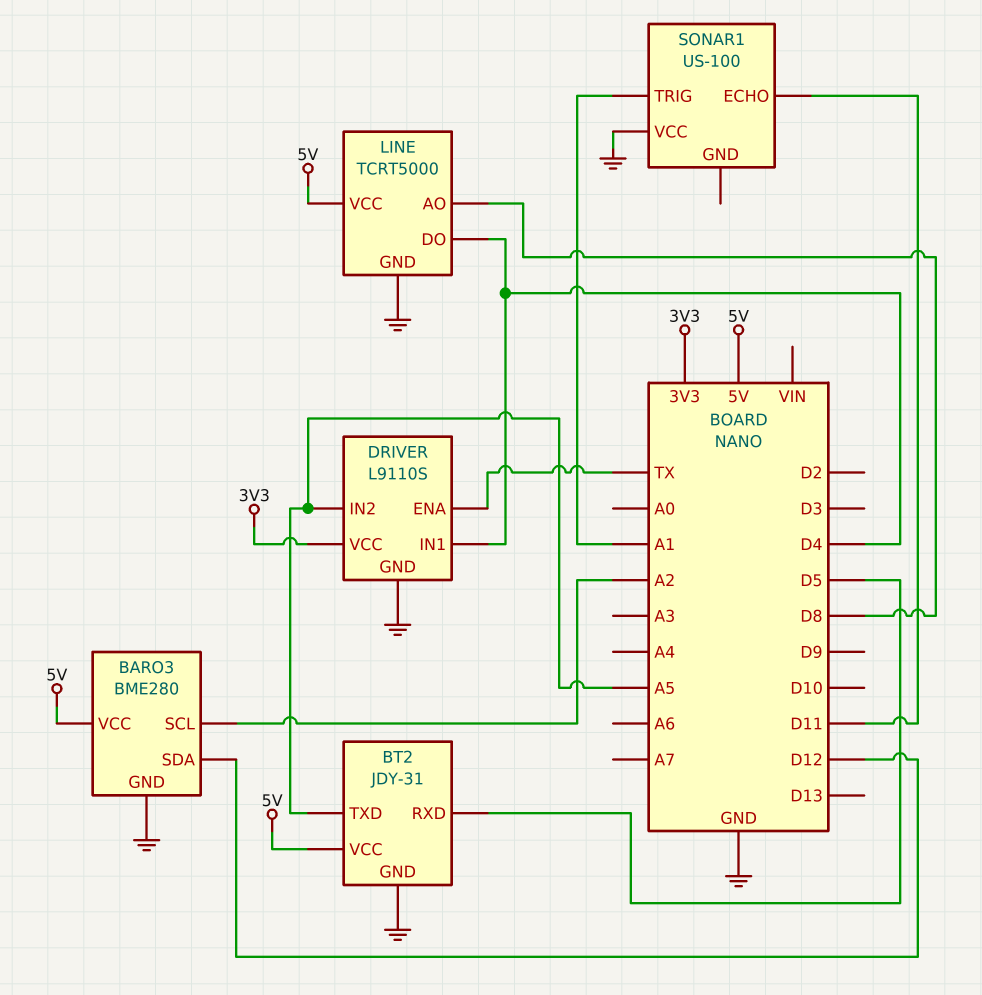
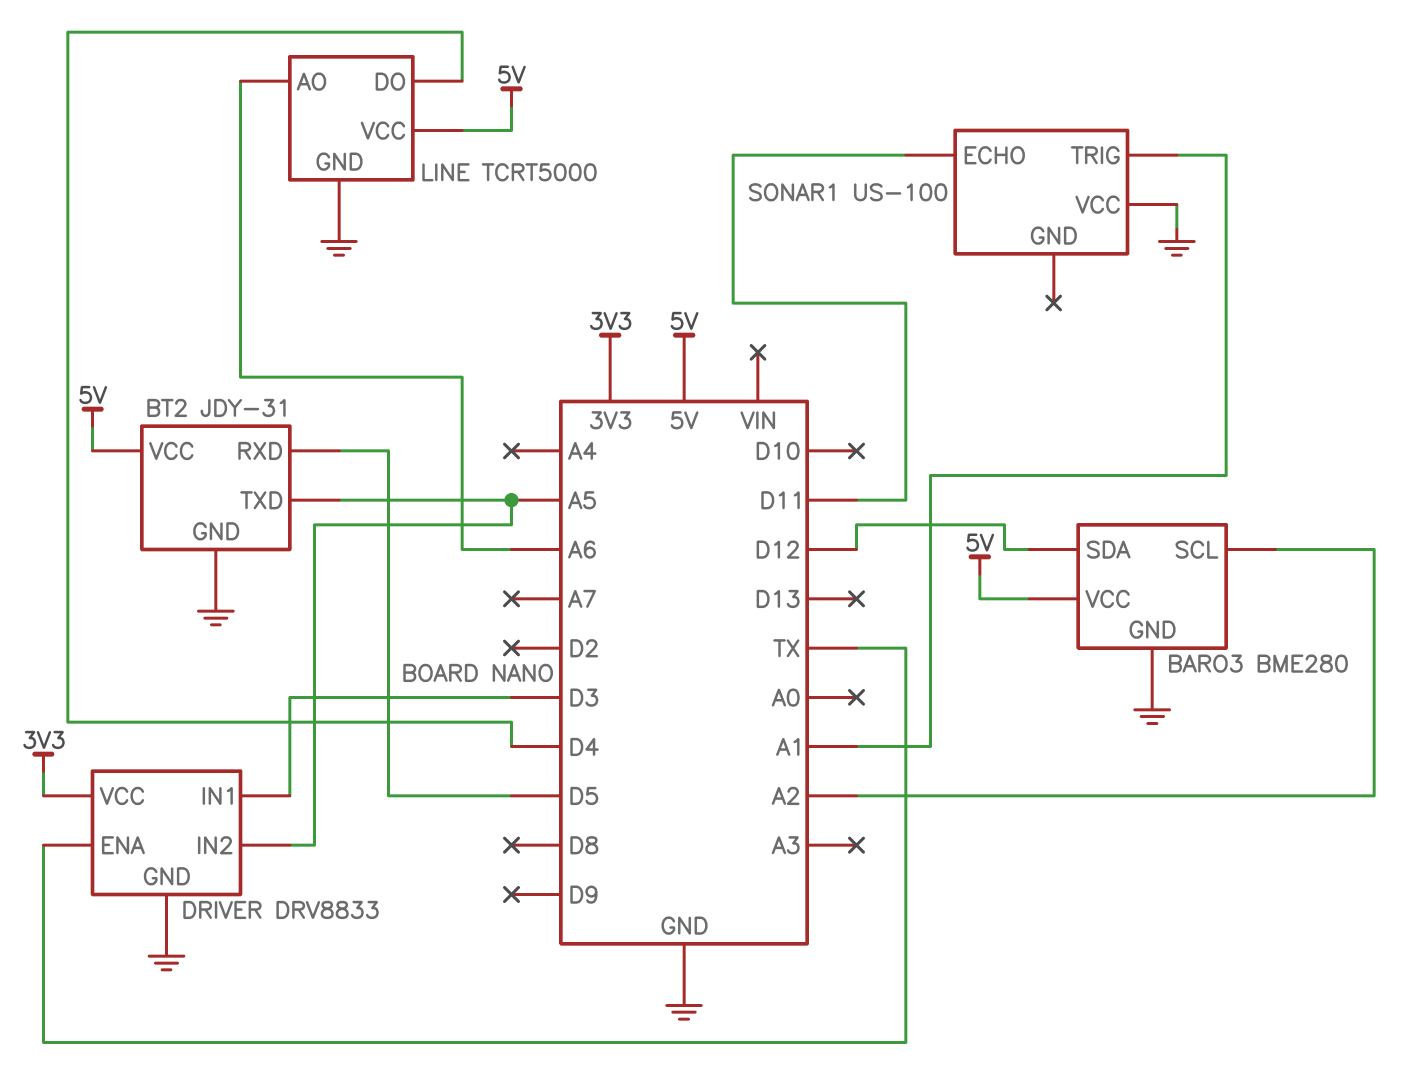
DRIVER: L9110S -> DRV8833
DRIVER pin IN1: D4 -> D3
LINE pin AO: D8 -> A6

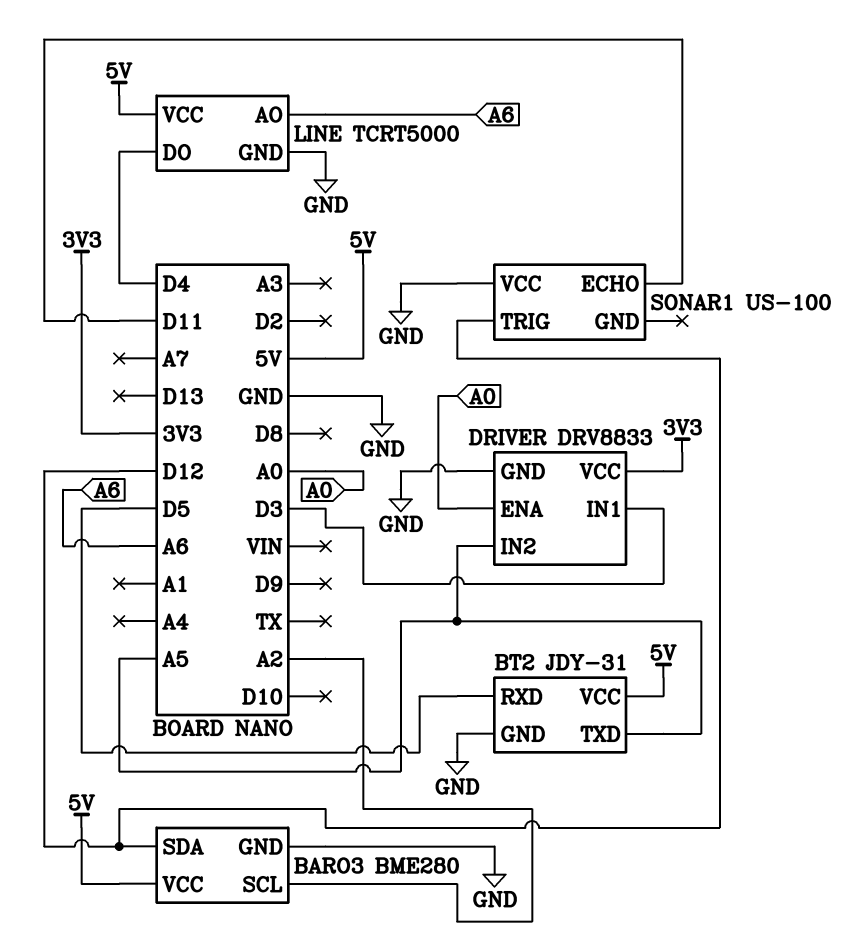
DRIVER pin ENA: TX -> A0
SONAR1 pin TRIG: A1 -> D12

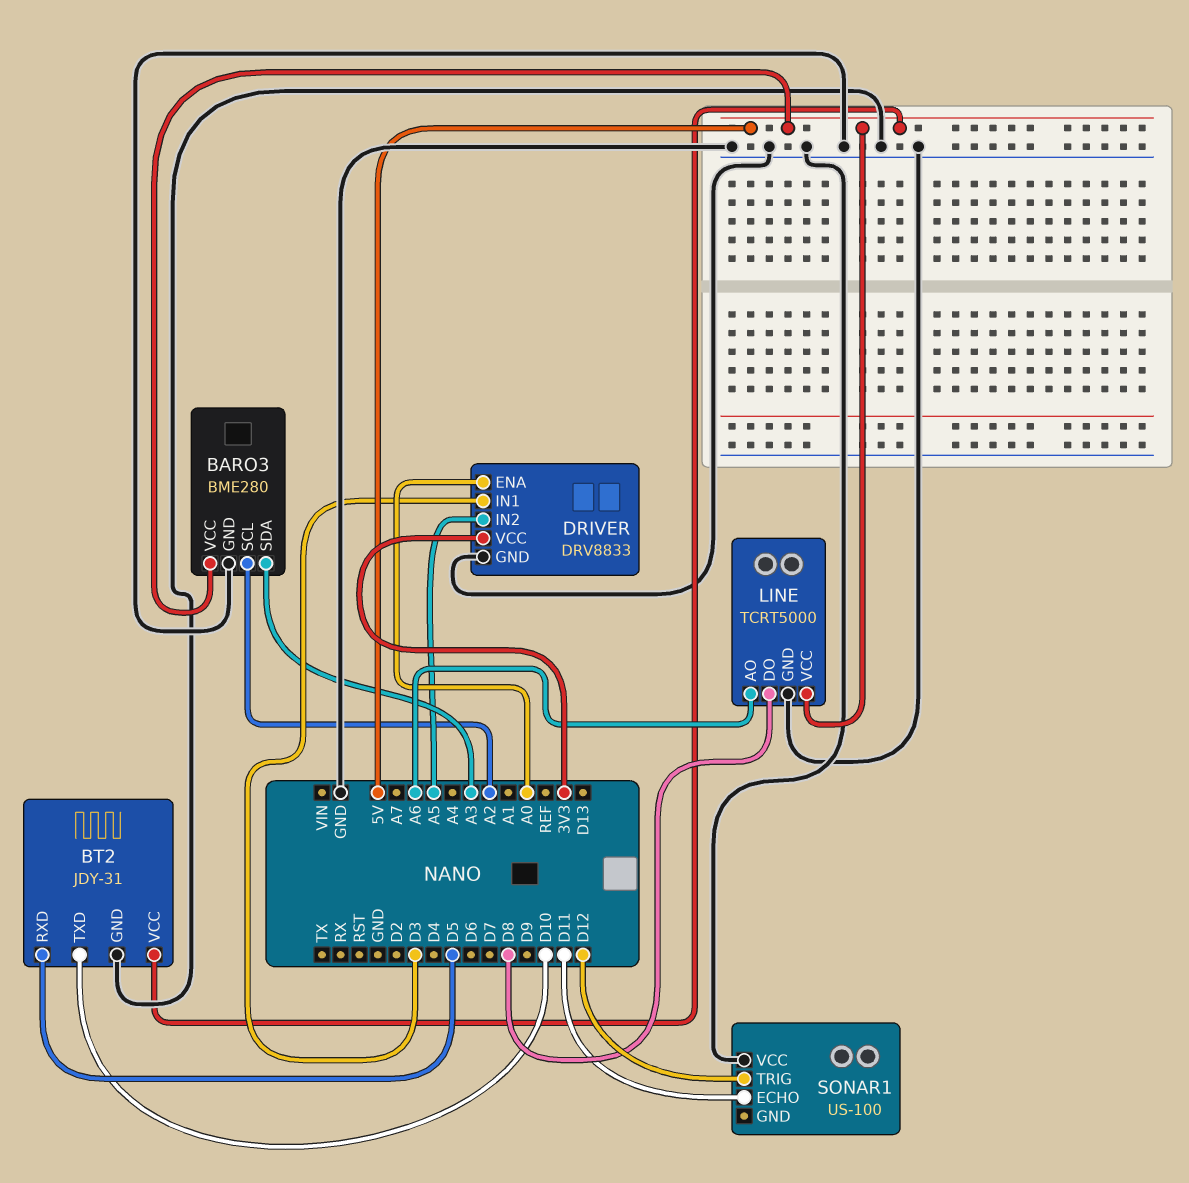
BARO3 pin SDA: D12 -> A3
BT2 pin TXD: A5 -> D10
LINE pin DO: D4 -> D8

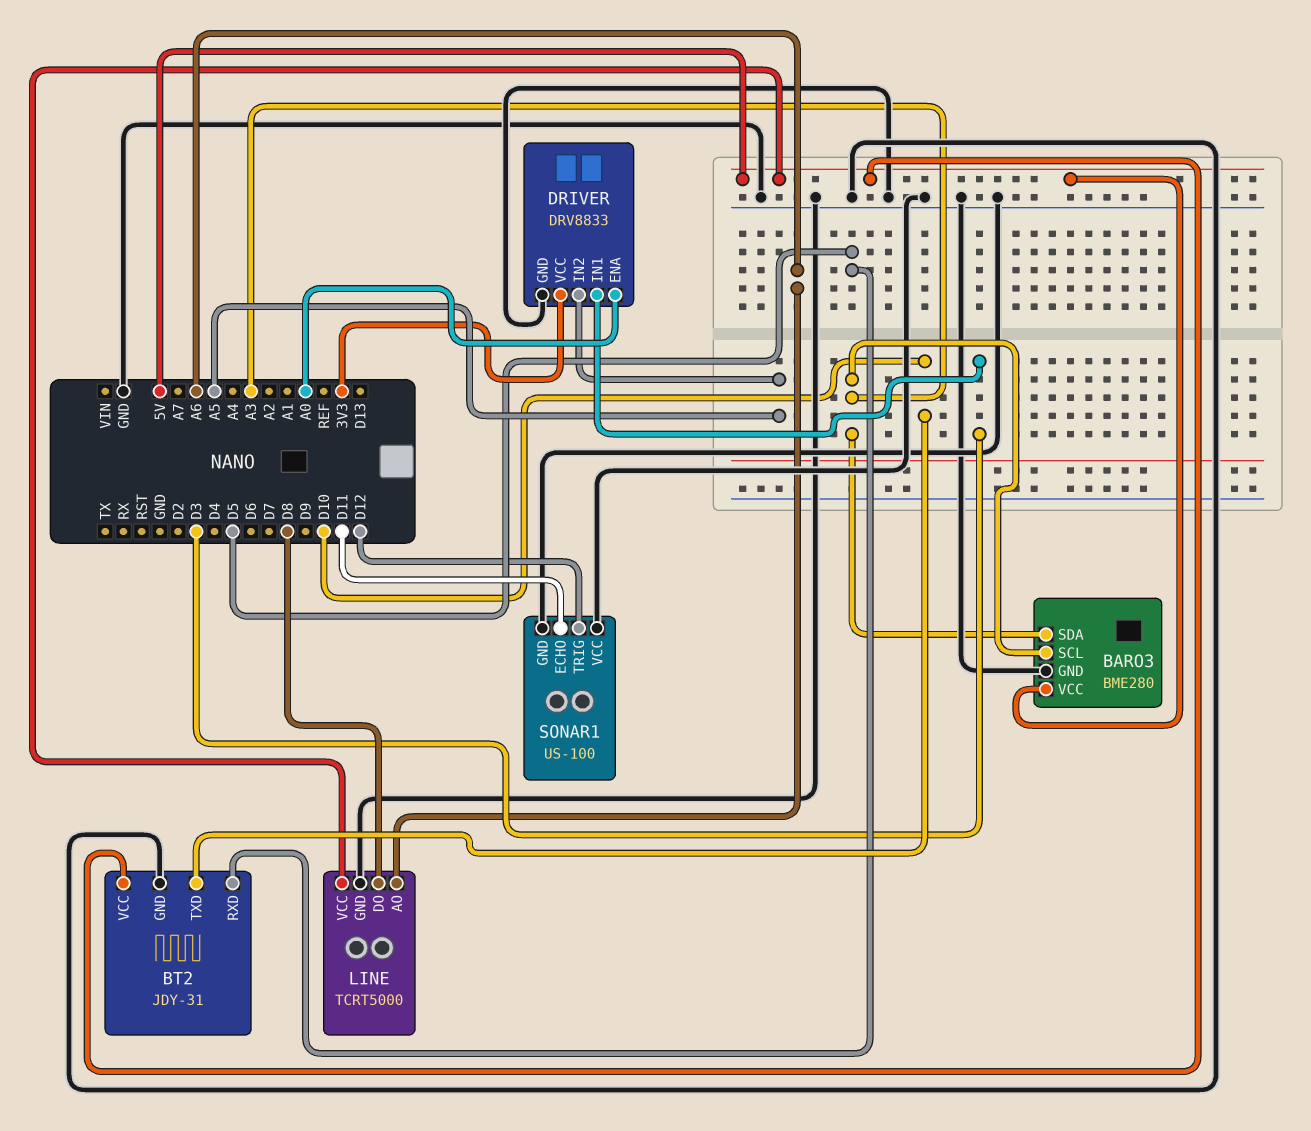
BARO3 pin SCL: A2 -> A3
SONAR1 pin GND: none -> GND

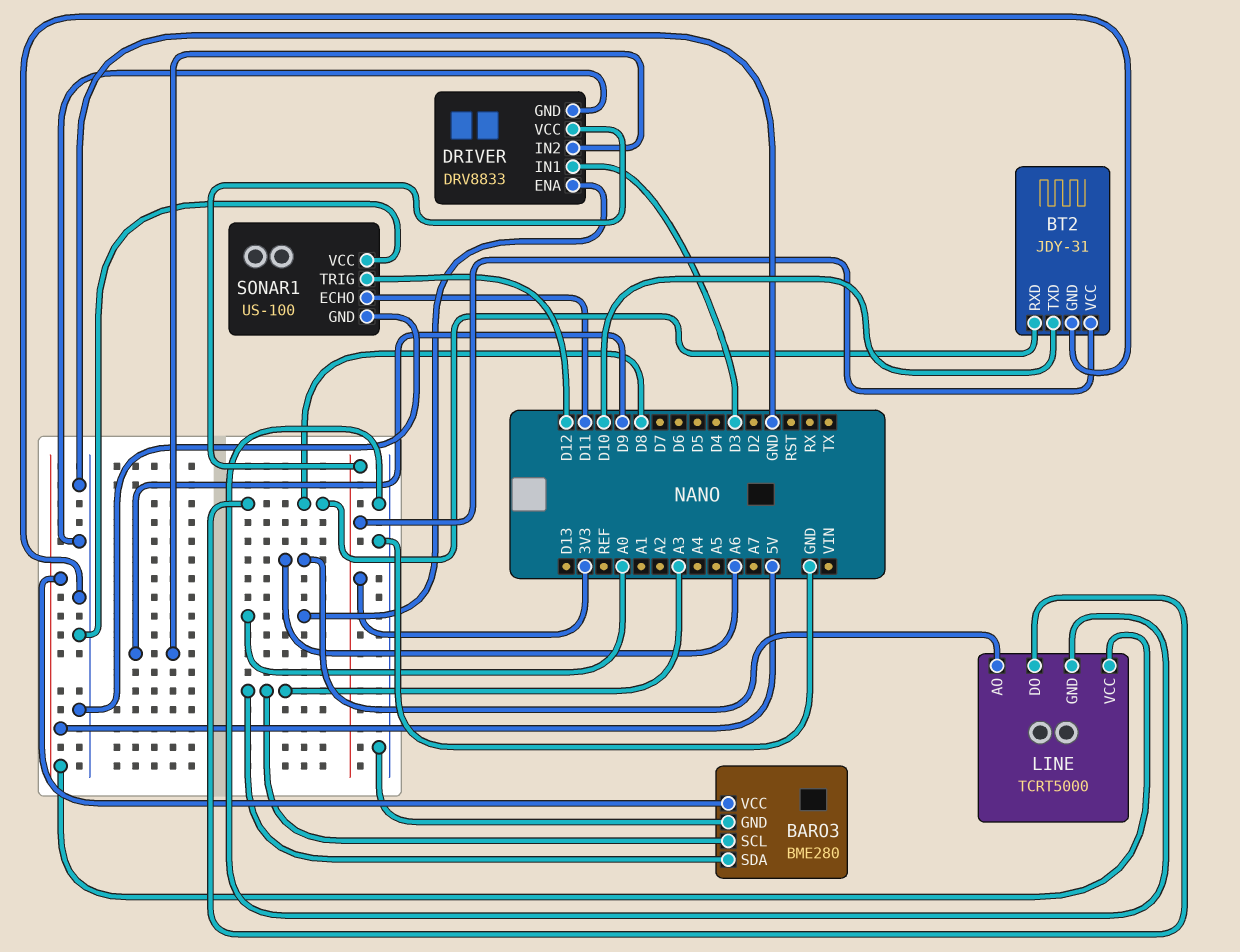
BT2 pin RXD: D5 -> D8
BT2 pin VCC: 5V -> 3V3
DRIVER pin IN2: A5 -> D9

